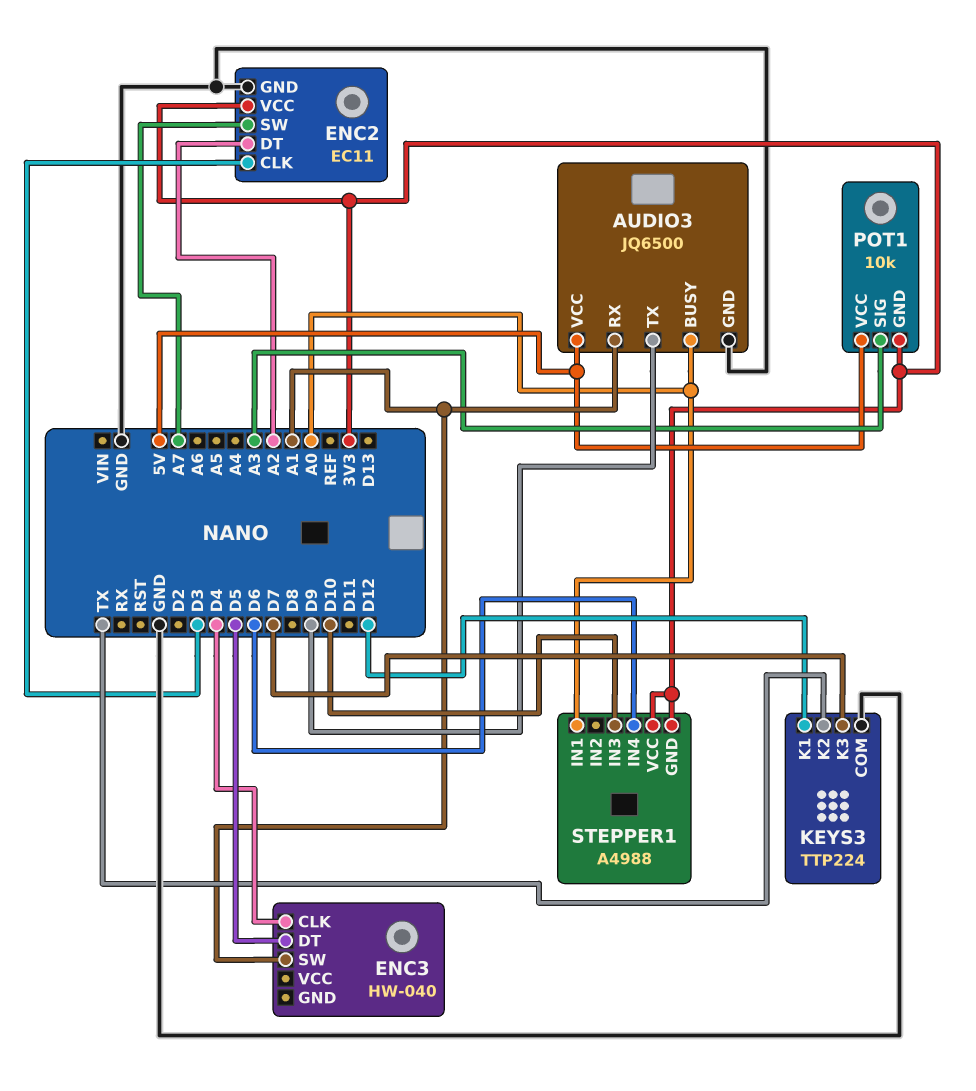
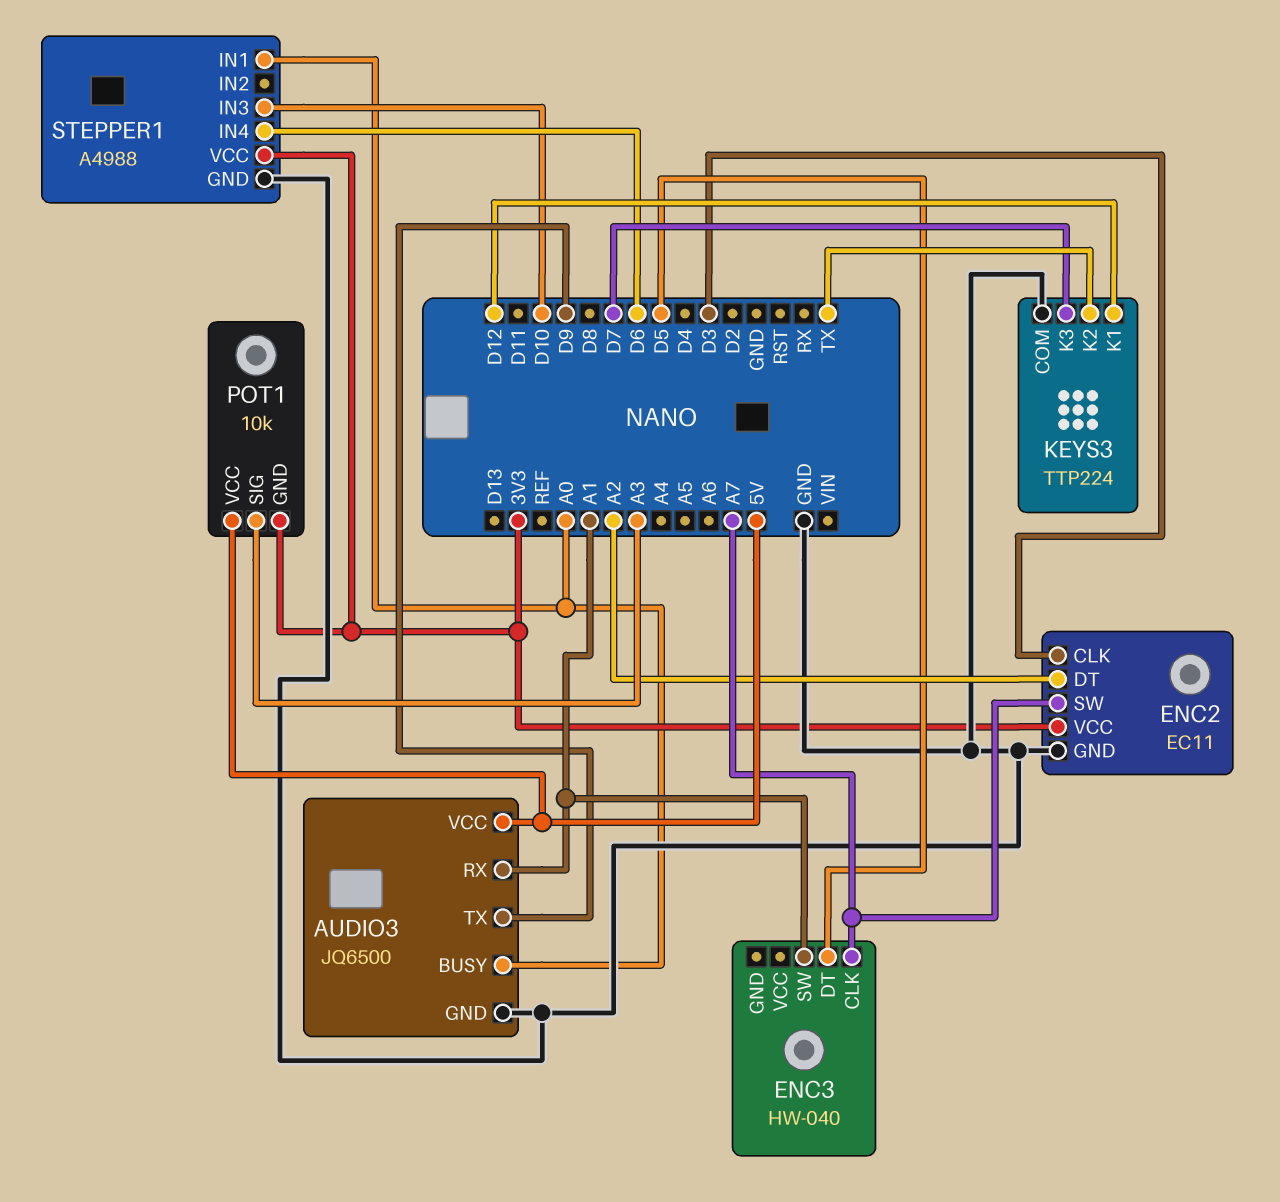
ENC3 pin CLK: D4 -> A7
STEPPER1 pin GND: 3V3 -> GND

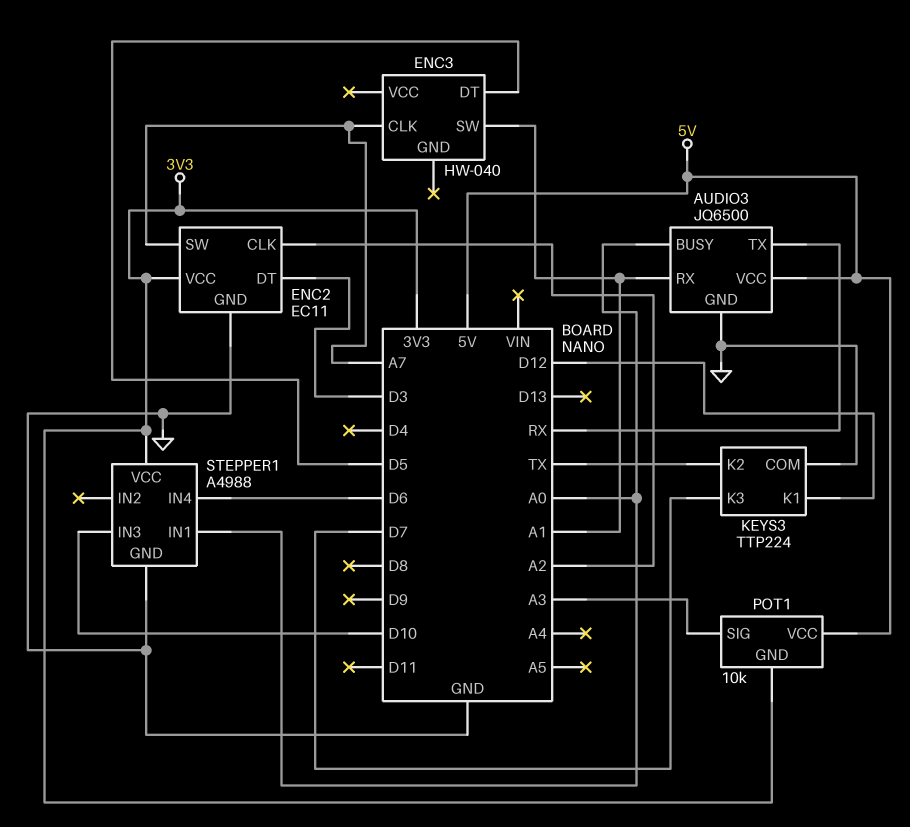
AUDIO3 pin TX: D9 -> RX
ENC2 pin CLK: D3 -> A2
ENC2 pin DT: A2 -> D3

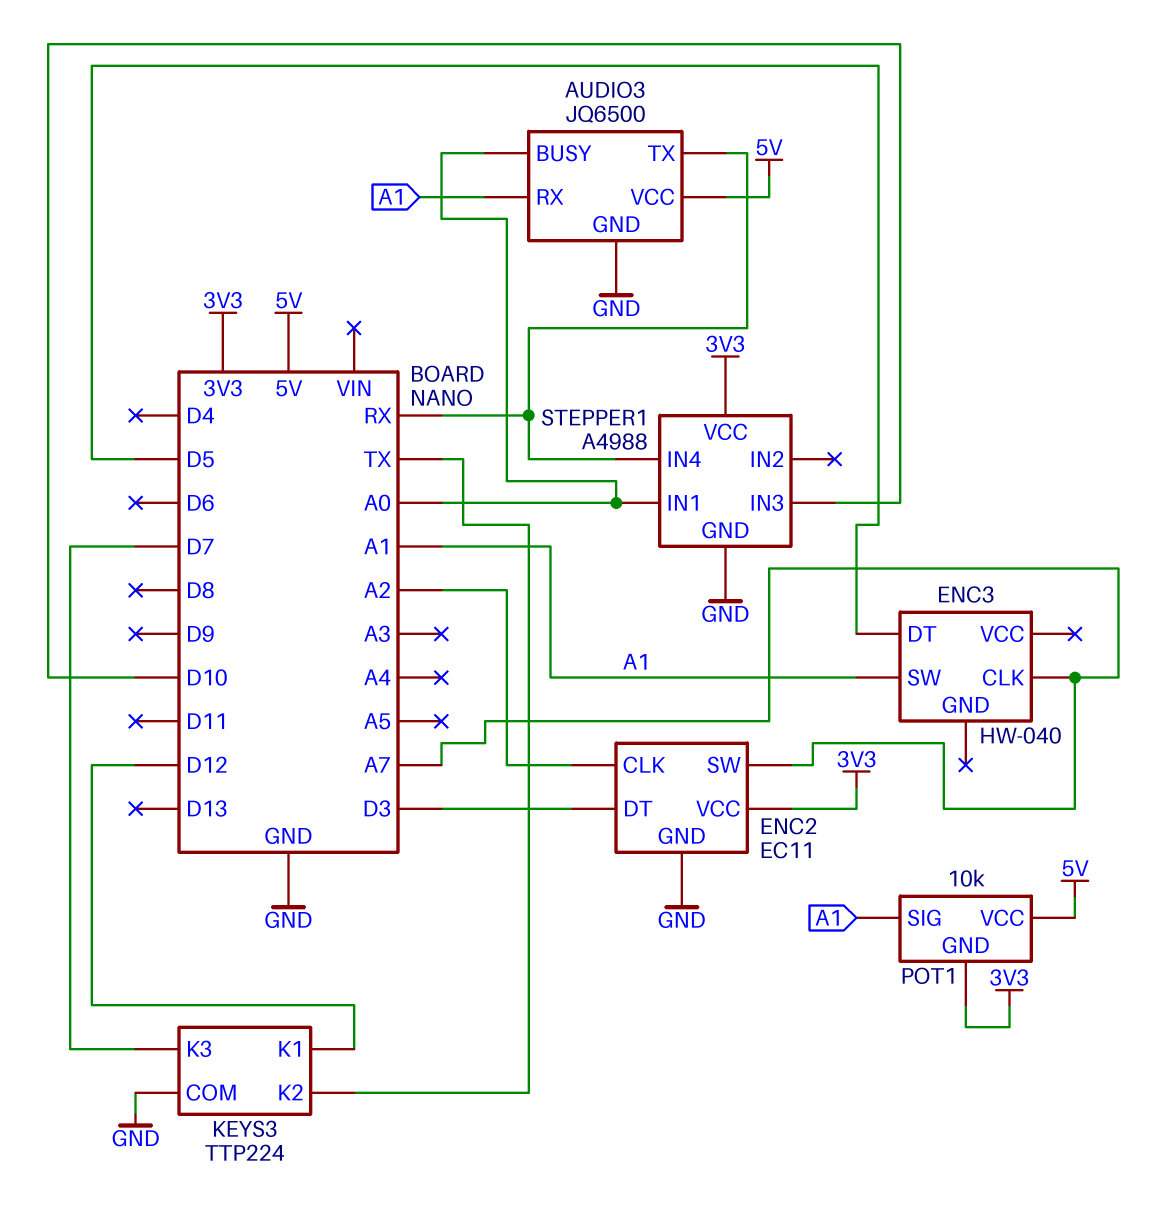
POT1 pin SIG: A3 -> A1
STEPPER1 pin IN4: D6 -> RX

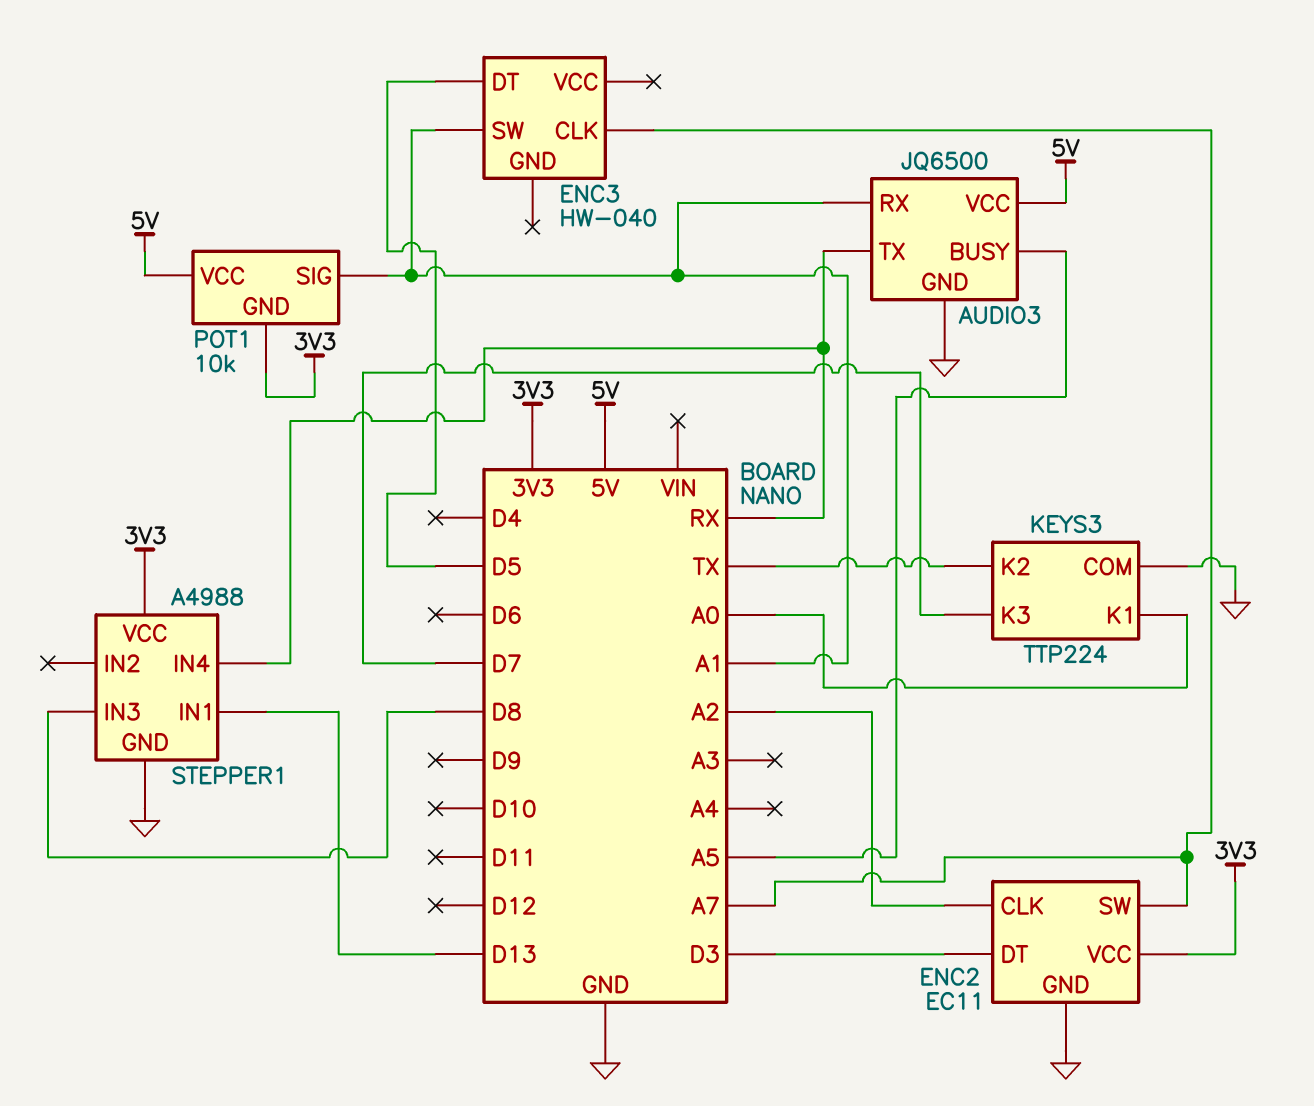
AUDIO3 pin BUSY: A0 -> A5
KEYS3 pin K1: D12 -> A0
STEPPER1 pin IN1: A0 -> D13
STEPPER1 pin IN3: D10 -> D8

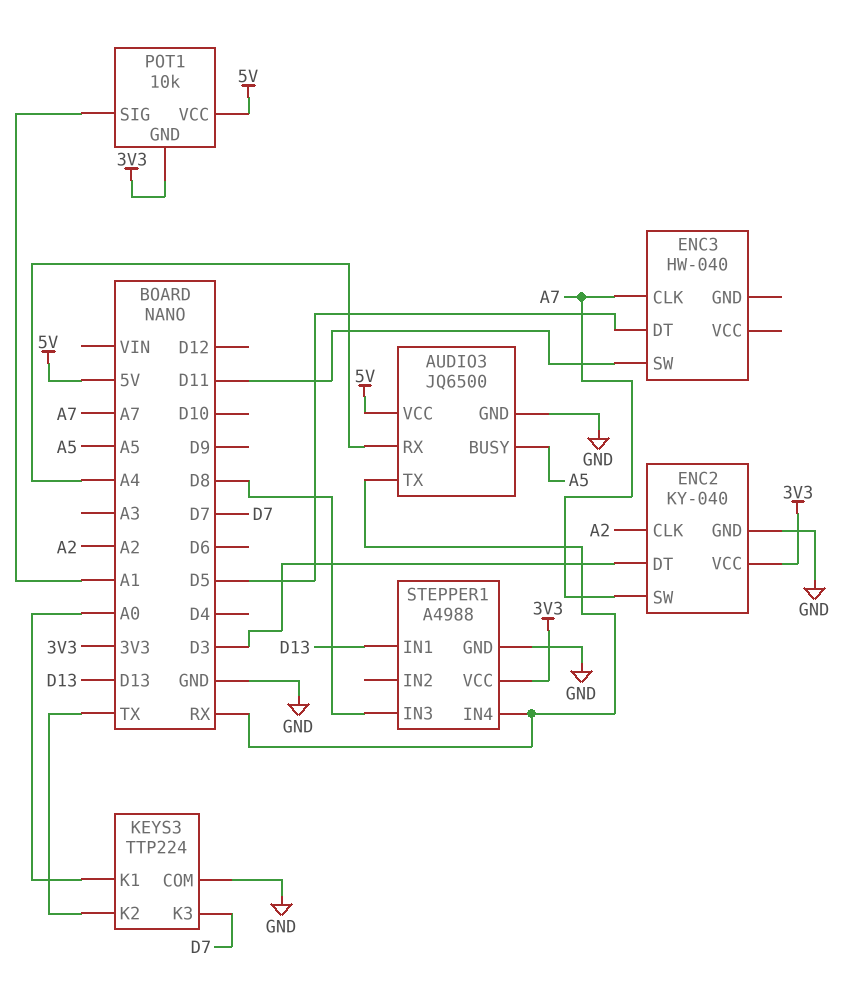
AUDIO3 pin RX: A1 -> A4
ENC2: EC11 -> KY-040
ENC3 pin SW: A1 -> D11

